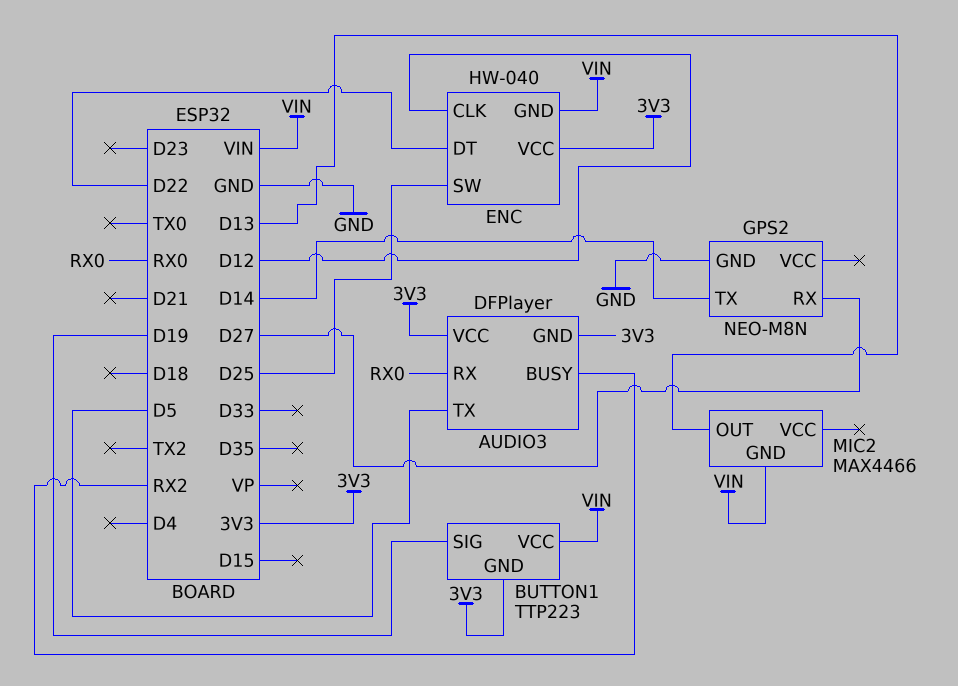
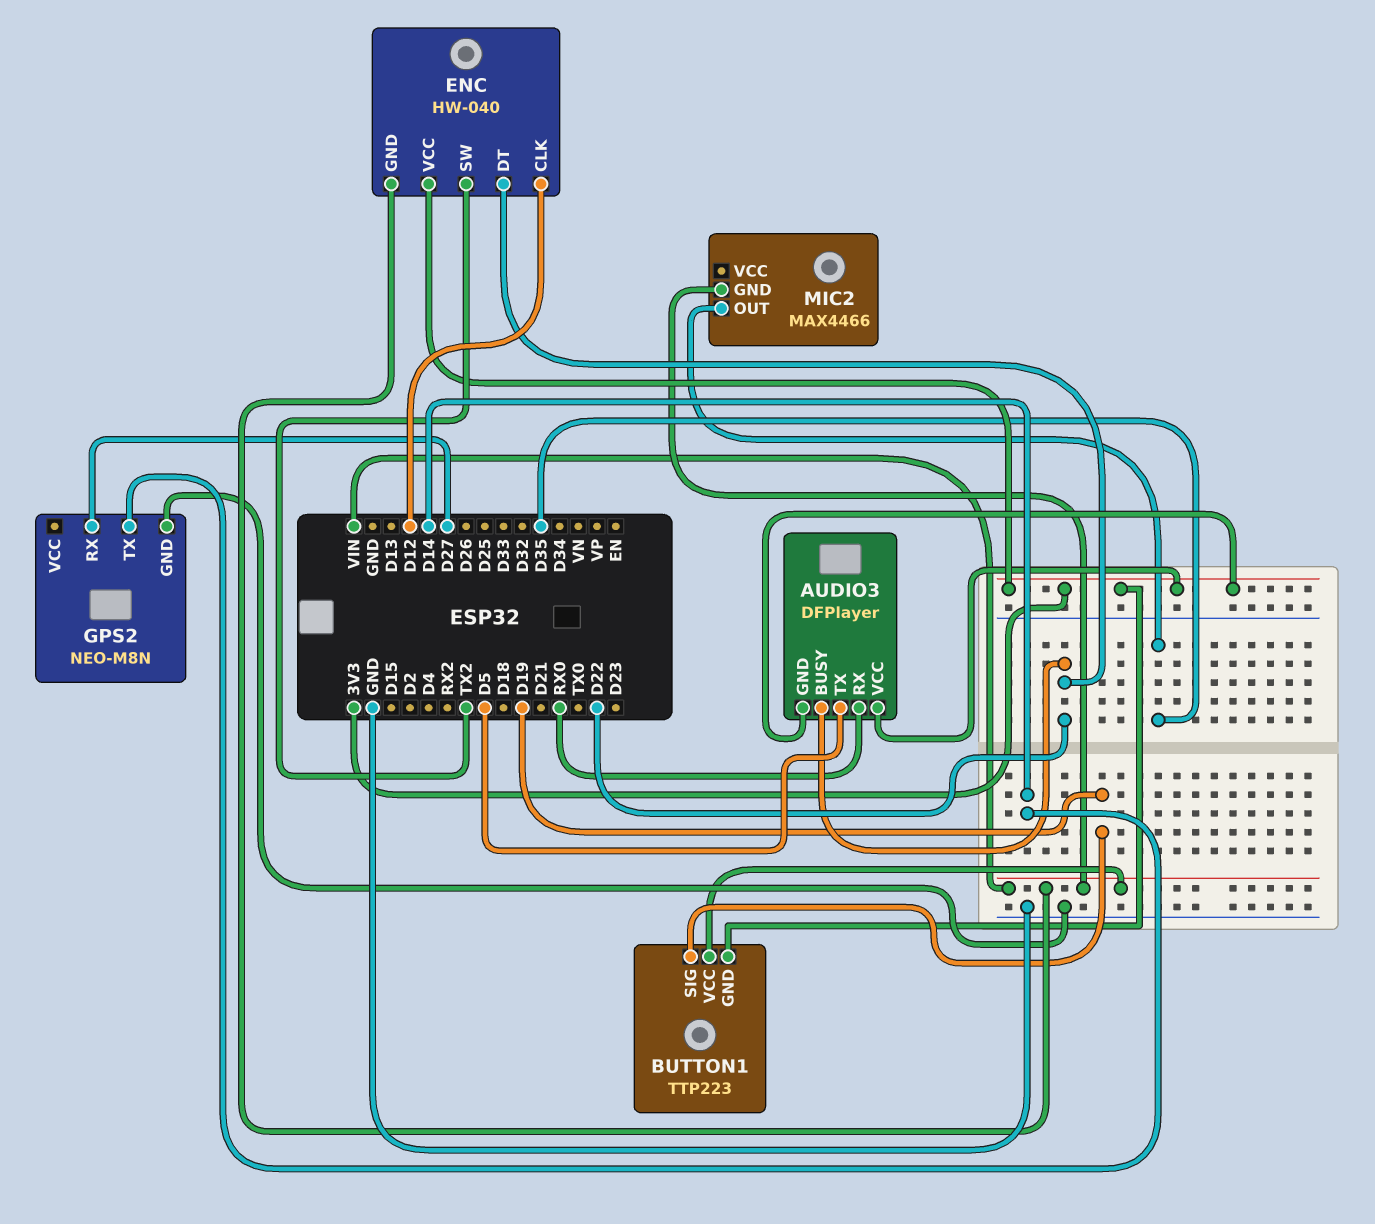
AUDIO3 pin BUSY: RX2 -> D22
ENC pin SW: D25 -> TX2
MIC2 pin OUT: D13 -> D35

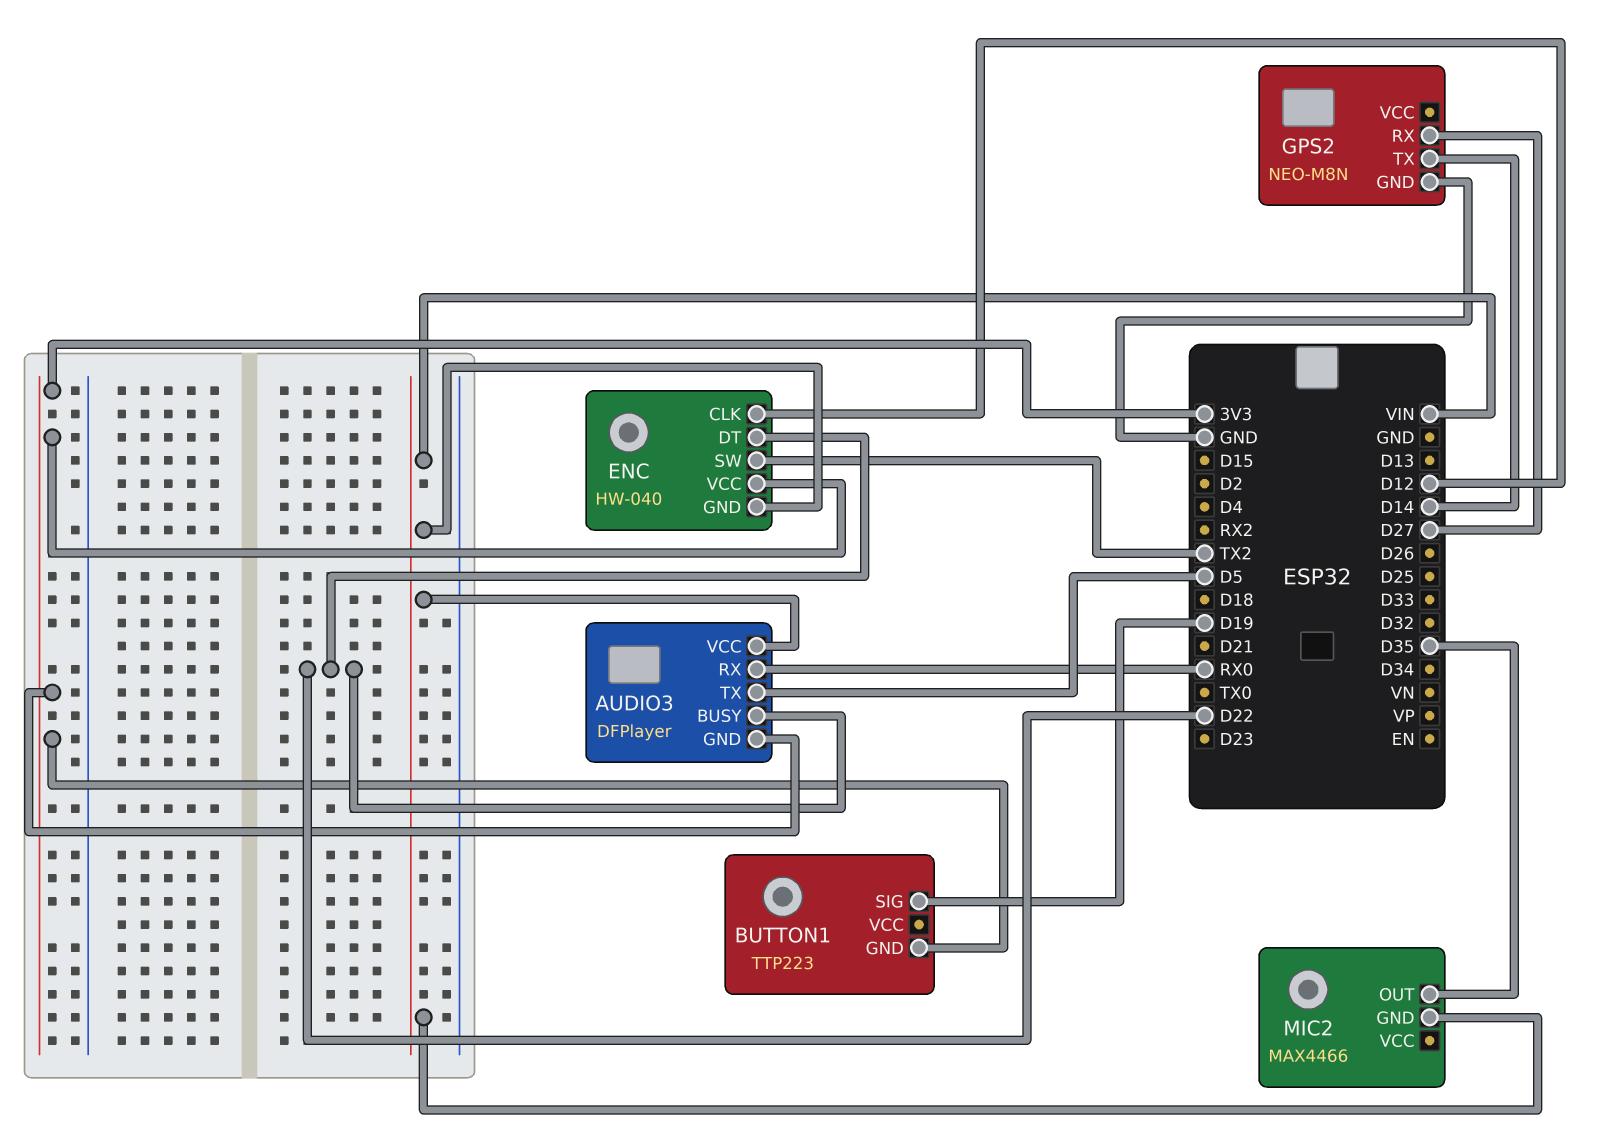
AUDIO3 pin VCC: 3V3 -> VIN
BUTTON1 pin VCC: VIN -> none

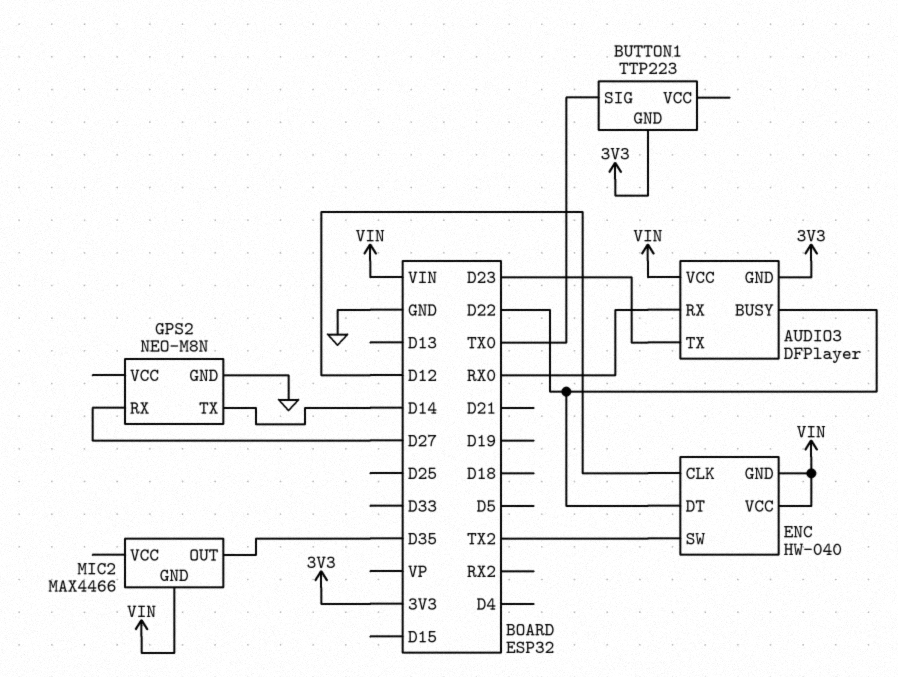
AUDIO3 pin TX: D5 -> D23
BUTTON1 pin SIG: D19 -> TX0
ENC pin VCC: 3V3 -> VIN

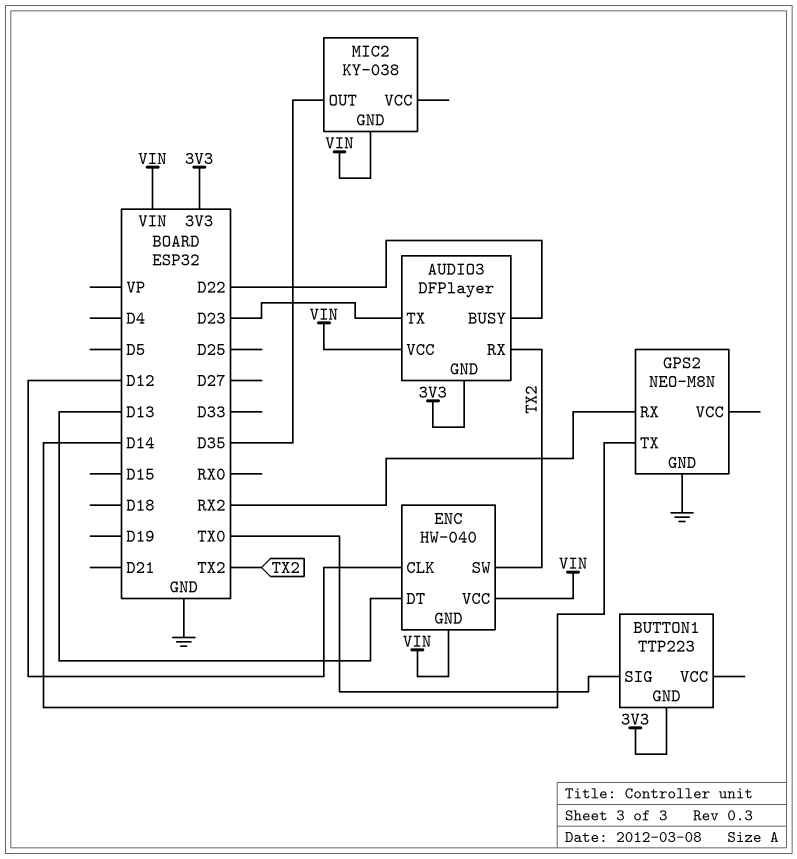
AUDIO3 pin RX: RX0 -> TX2
ENC pin DT: D22 -> D13
GPS2 pin RX: D27 -> RX2
MIC2: MAX4466 -> KY-038

